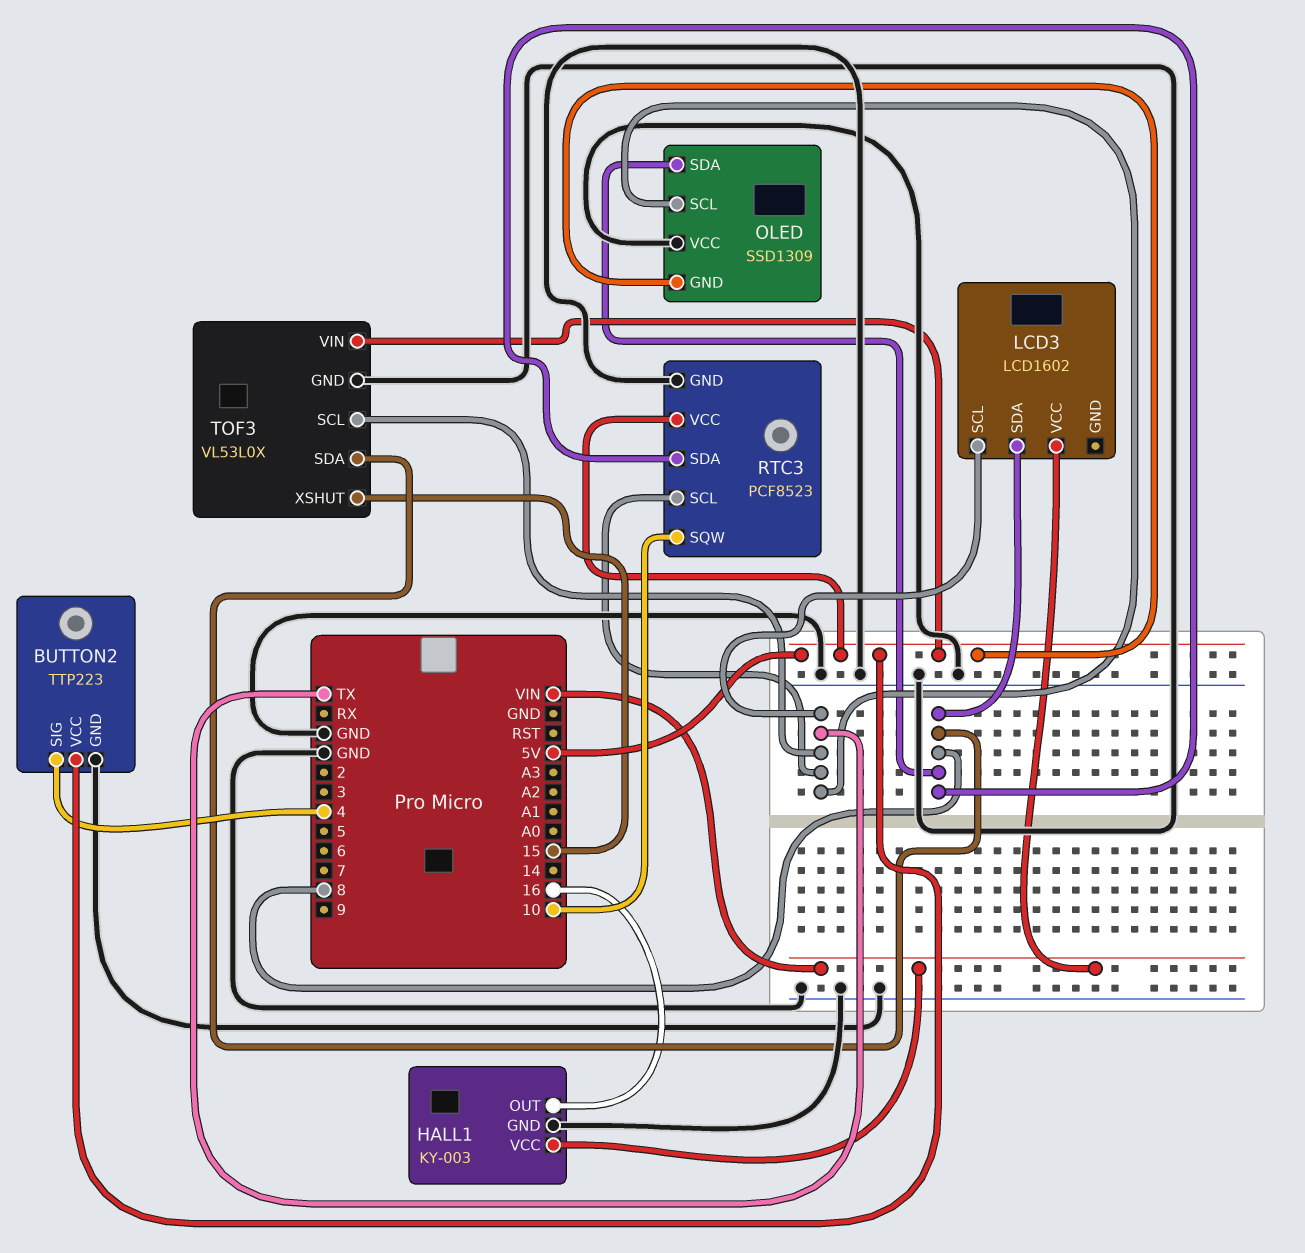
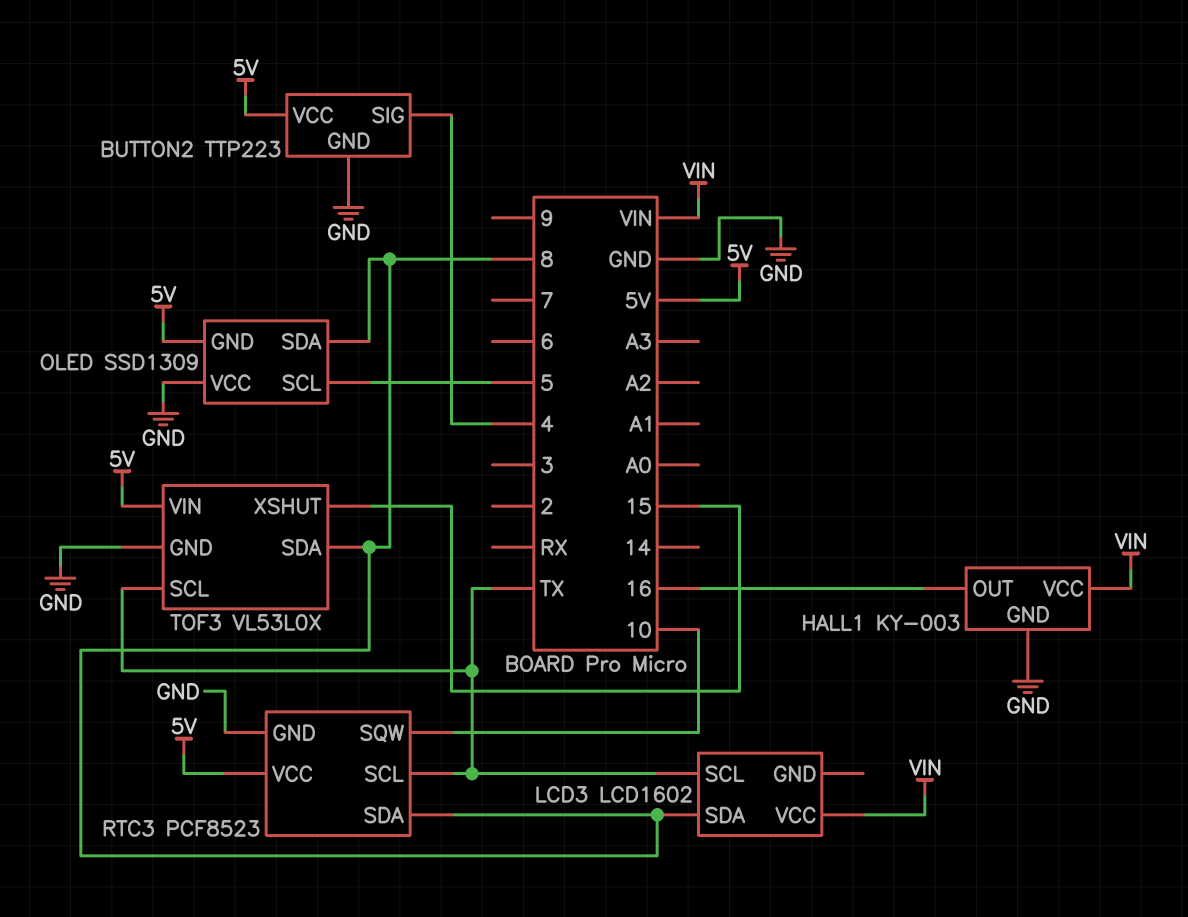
OLED pin SCL: TX -> 5

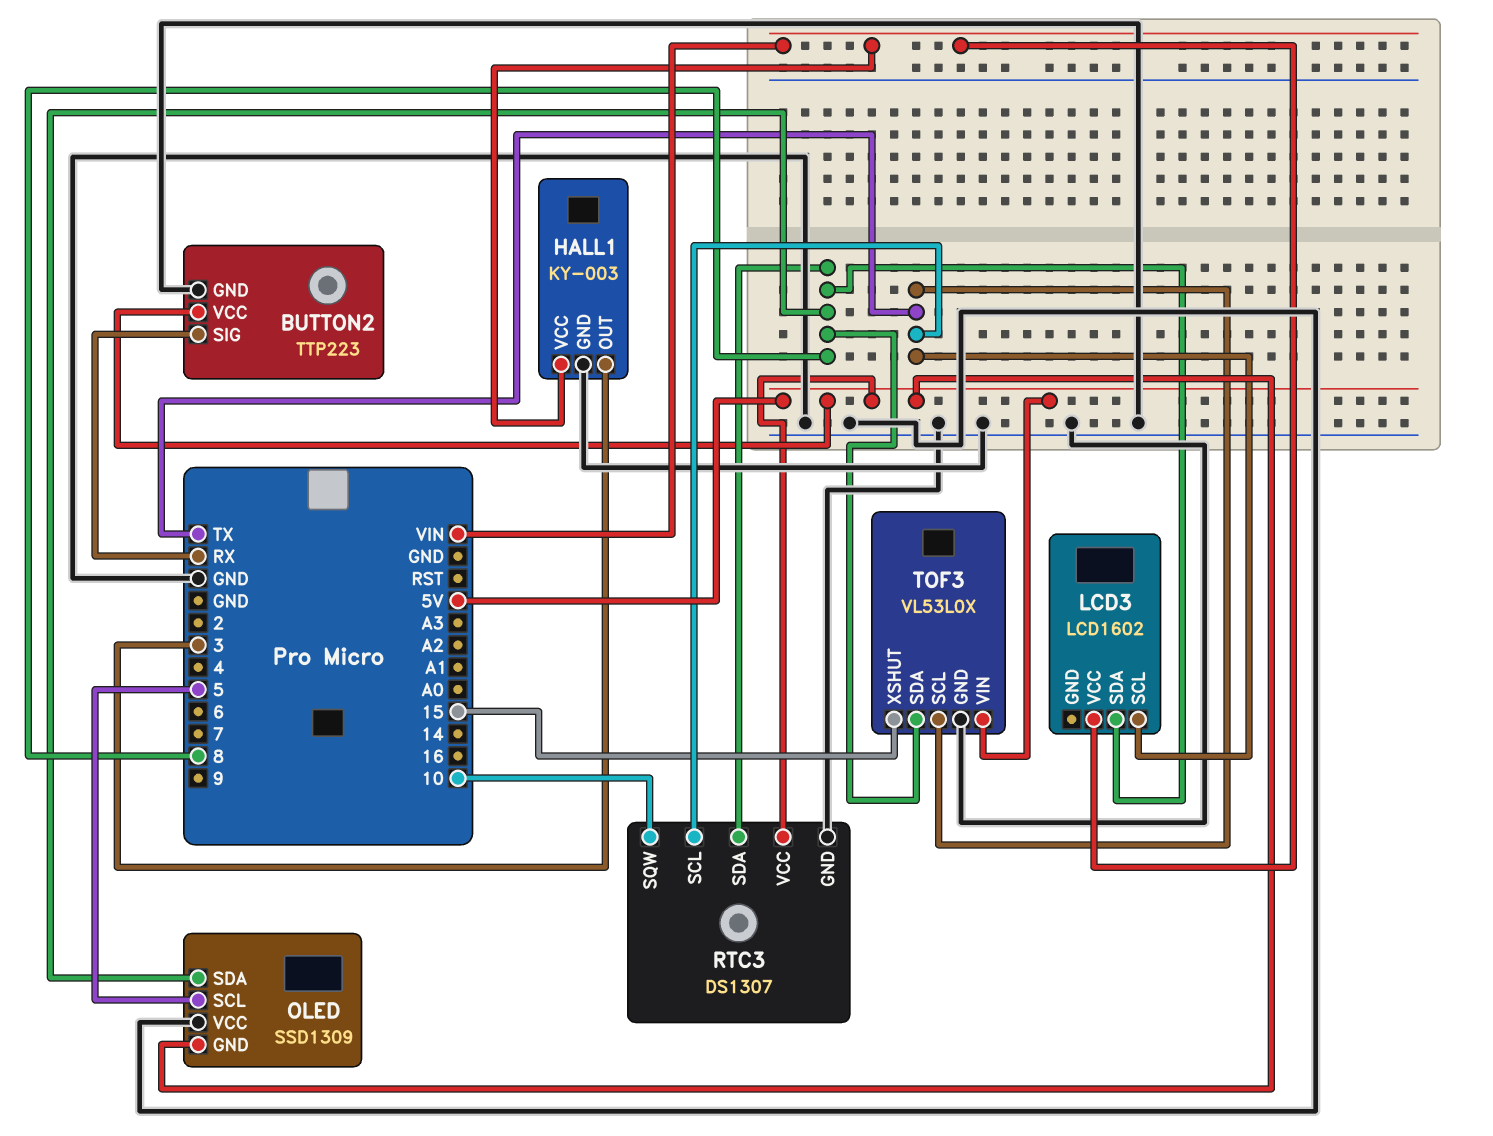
BUTTON2 pin SIG: 4 -> RX
HALL1 pin OUT: 16 -> 3
RTC3: PCF8523 -> DS1307

